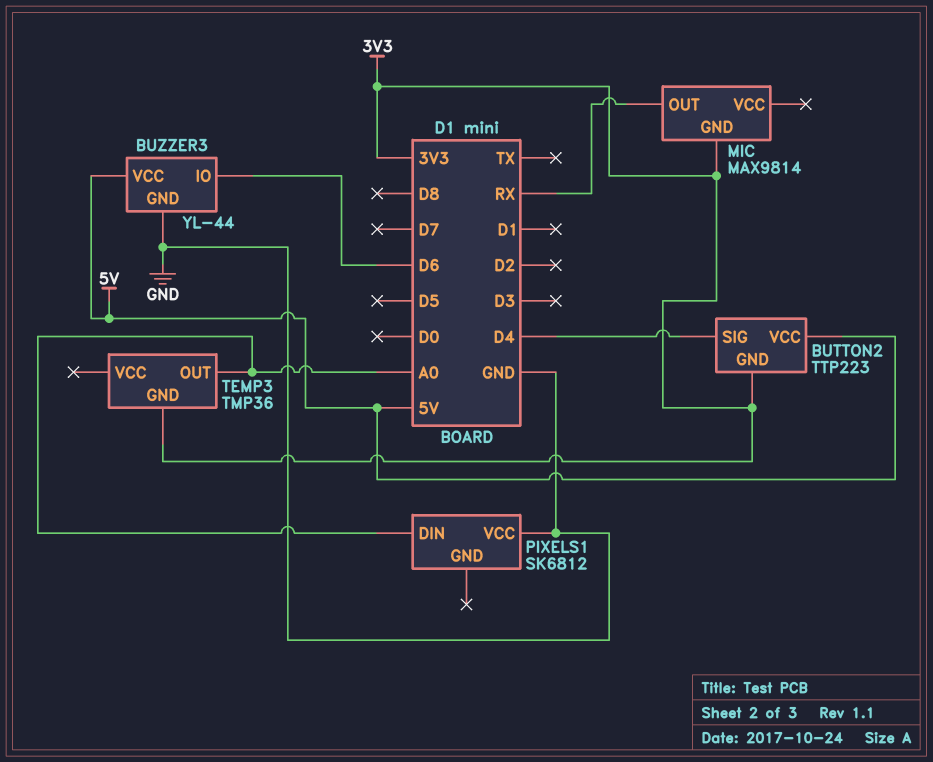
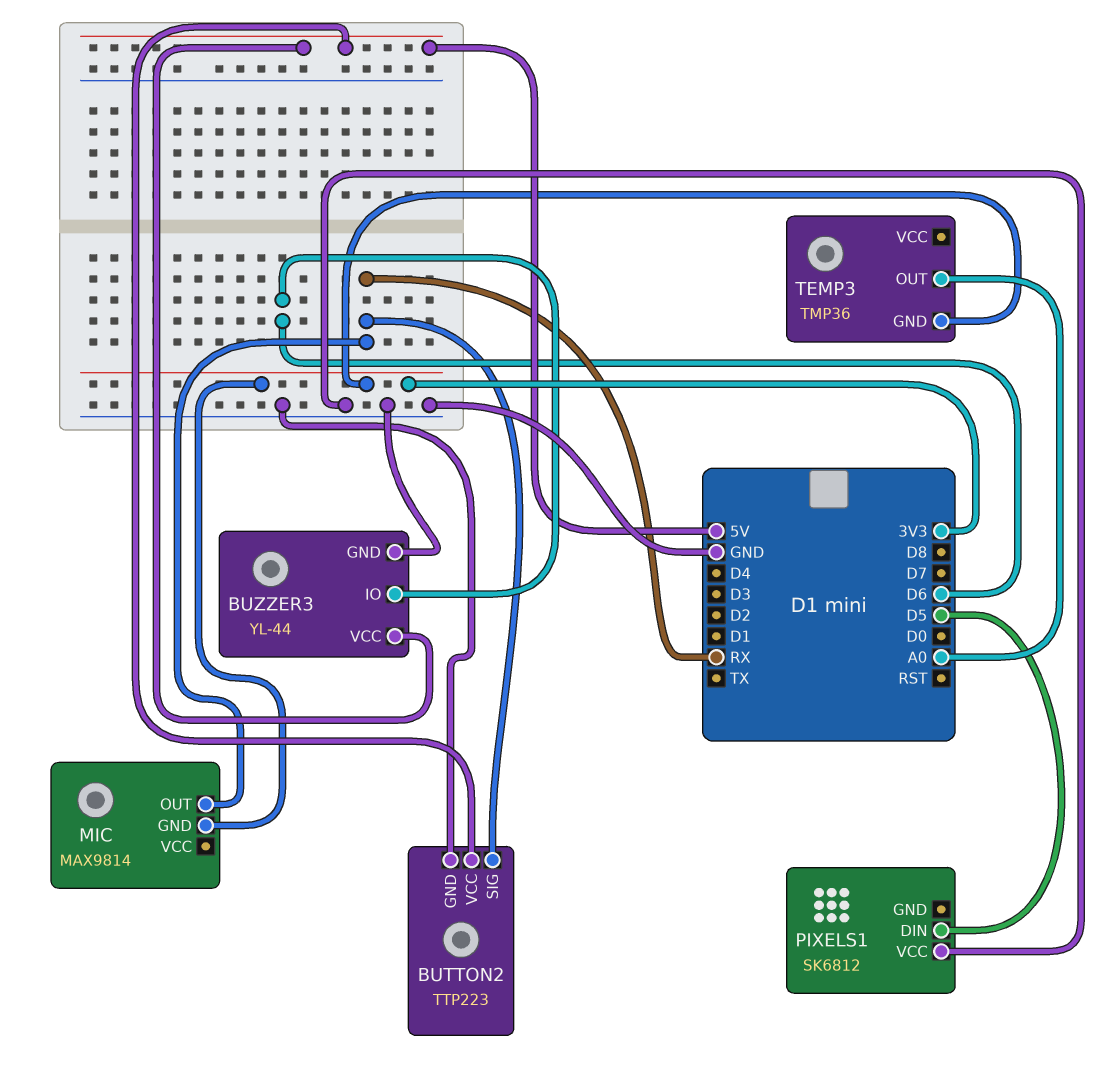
BUTTON2 pin GND: 3V3 -> GND
BUTTON2 pin SIG: D4 -> RX
PIXELS1 pin DIN: A0 -> D5

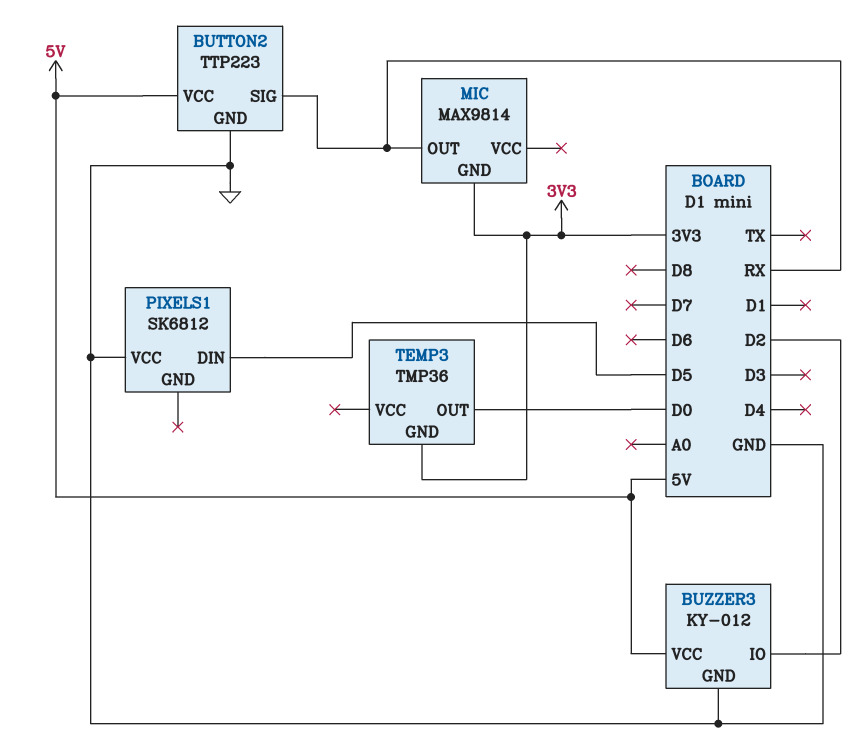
BUZZER3: YL-44 -> KY-012
BUZZER3 pin IO: D6 -> D2
TEMP3 pin OUT: A0 -> D0

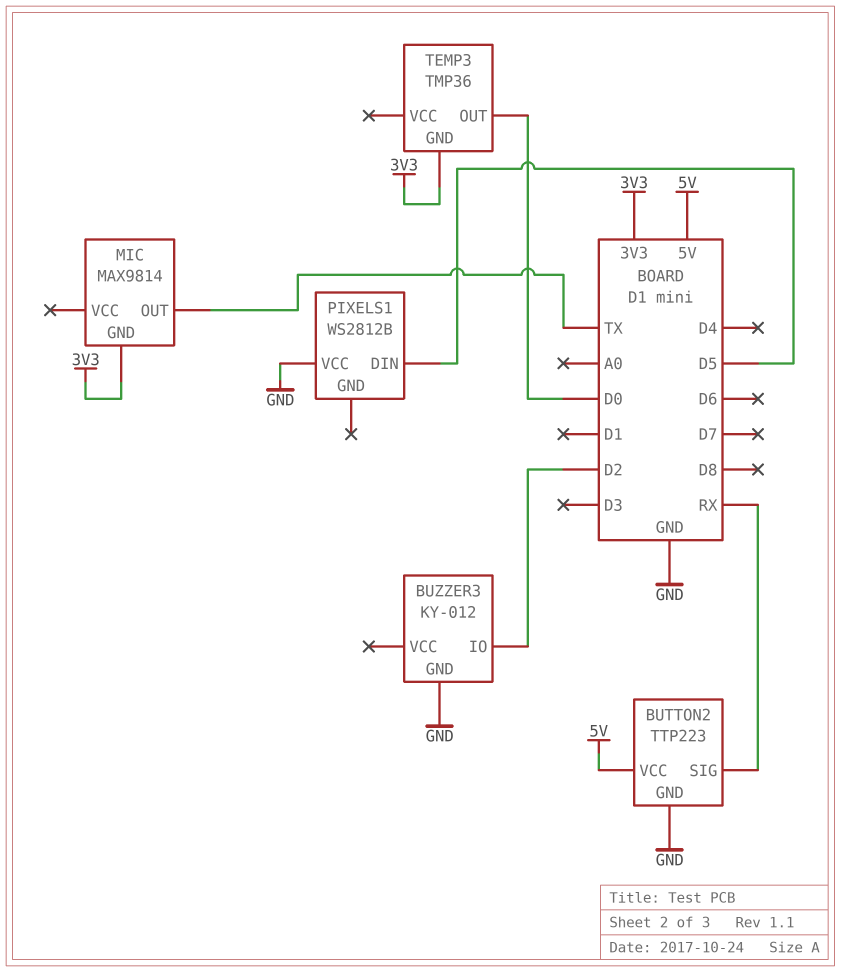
BUZZER3 pin VCC: 5V -> none
MIC pin OUT: RX -> TX
PIXELS1: SK6812 -> WS2812B

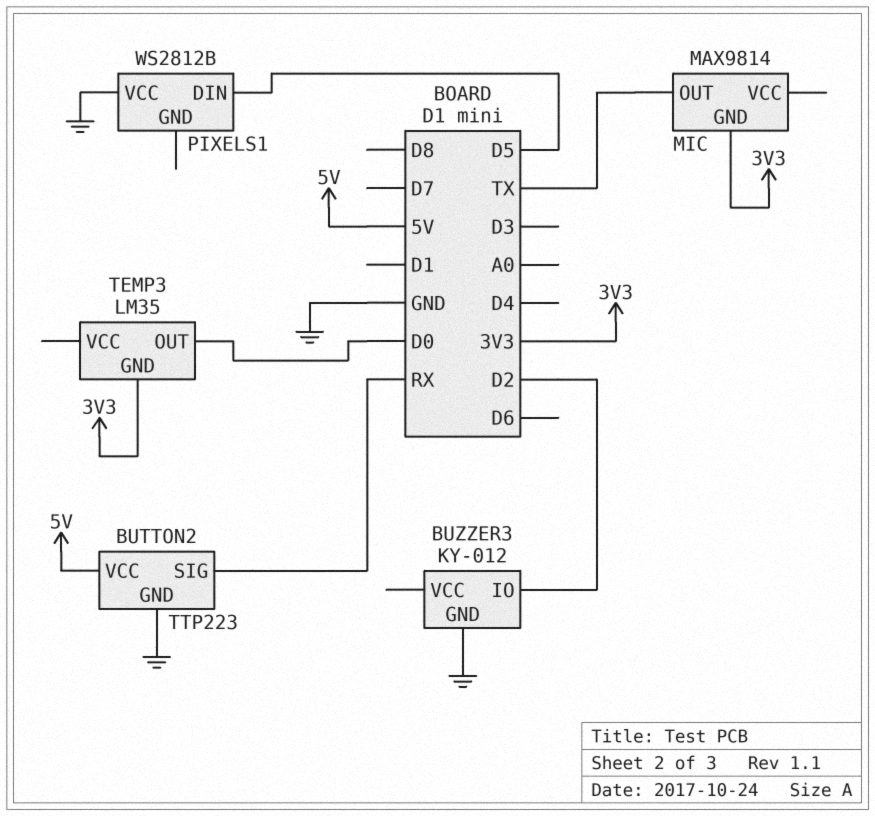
TEMP3: TMP36 -> LM35

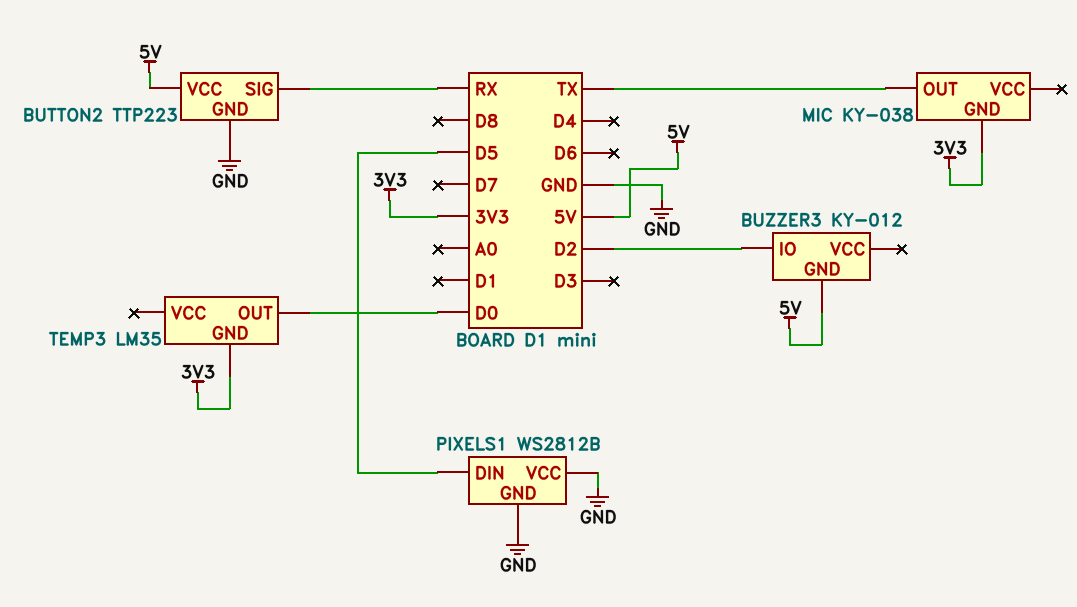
BUZZER3 pin GND: GND -> 5V
MIC: MAX9814 -> KY-038
PIXELS1 pin GND: none -> GND

